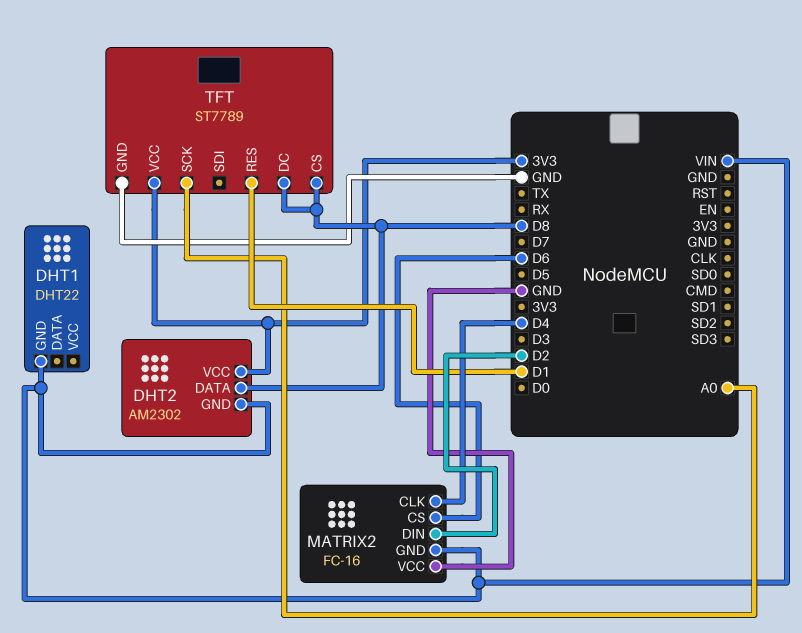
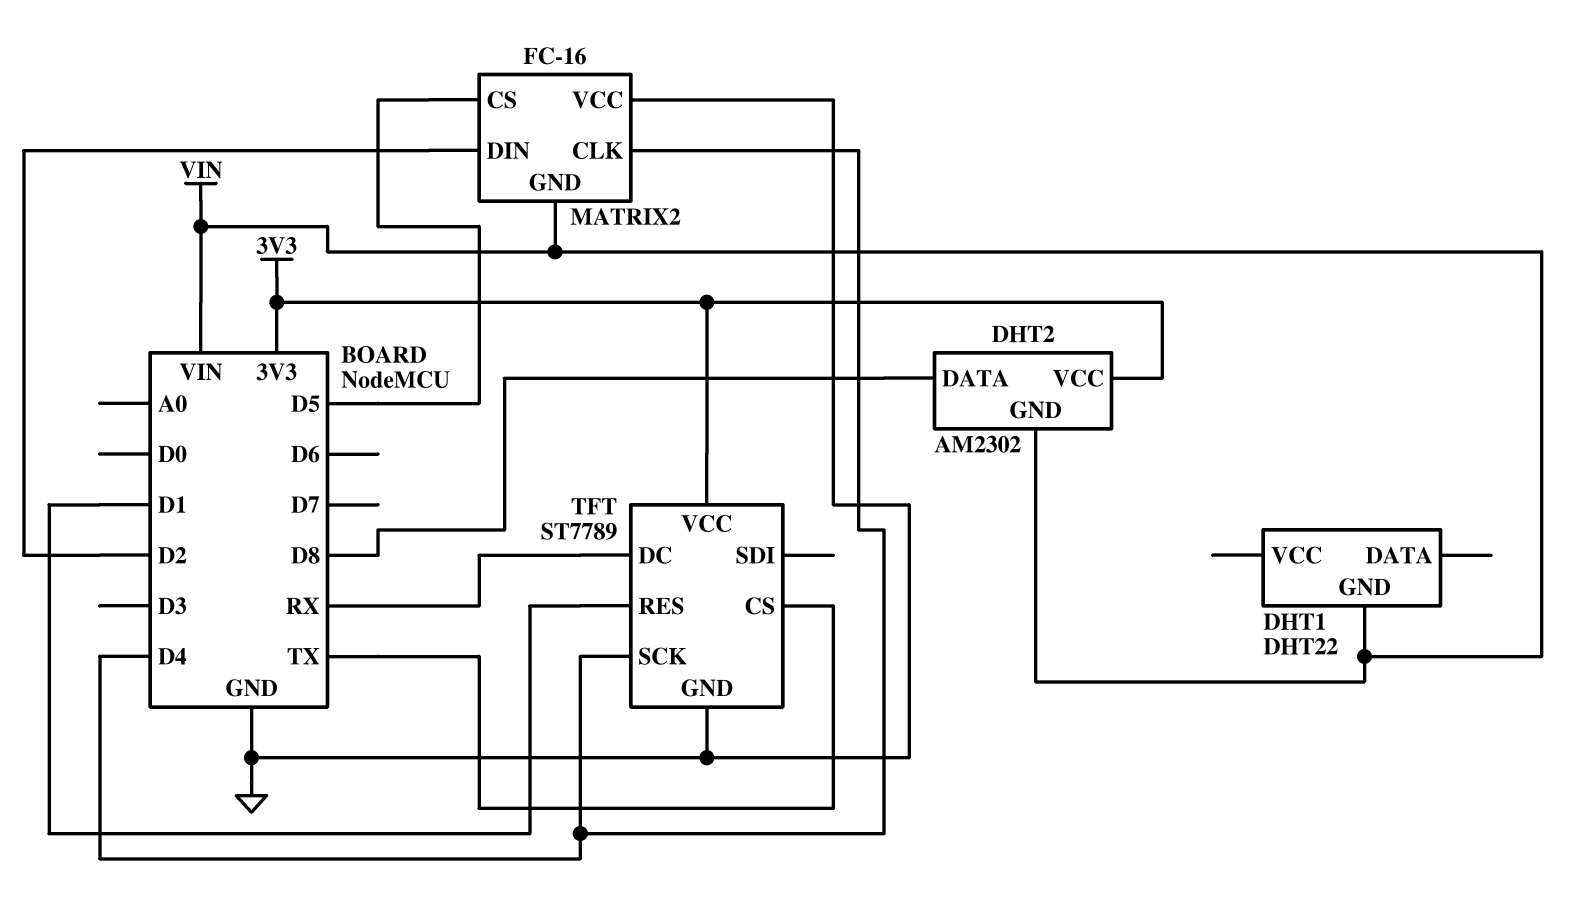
MATRIX2 pin CS: D6 -> D5
TFT pin CS: D8 -> TX
TFT pin DC: D8 -> RX
TFT pin SCK: A0 -> D4

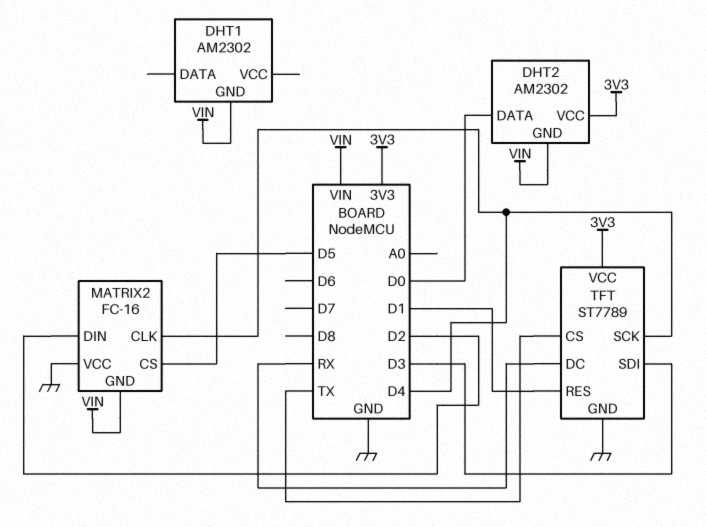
DHT1: DHT22 -> AM2302
DHT2 pin DATA: D8 -> D0
TFT pin SDI: none -> D3

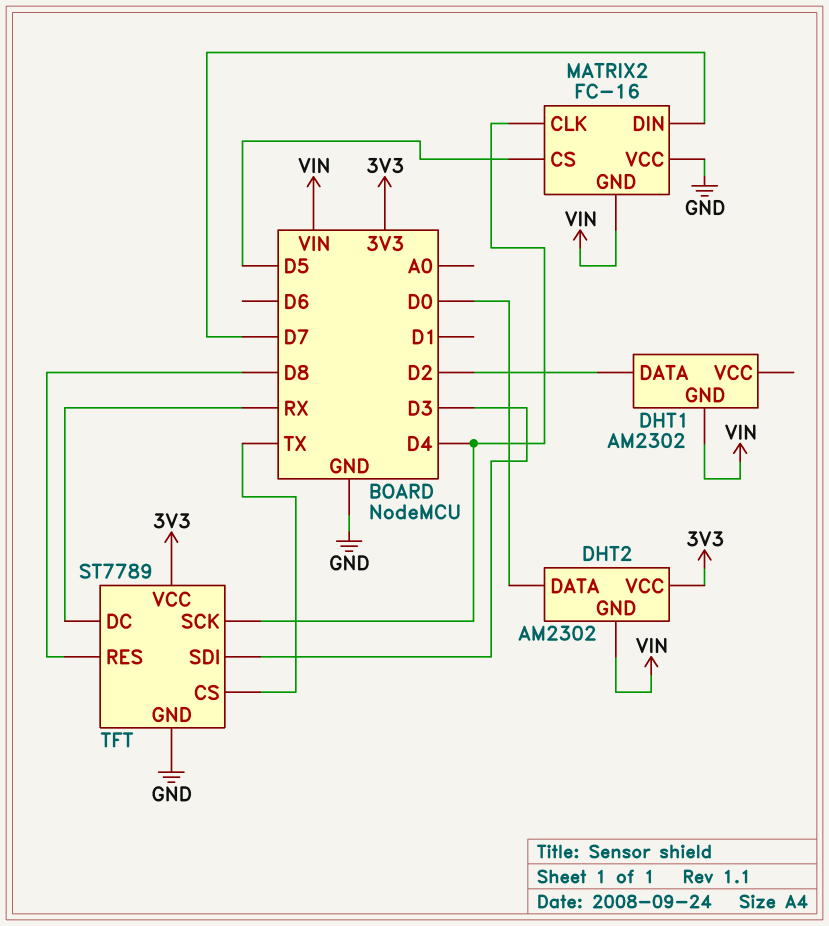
DHT1 pin DATA: none -> D2
MATRIX2 pin DIN: D2 -> D7
TFT pin RES: D1 -> D8

